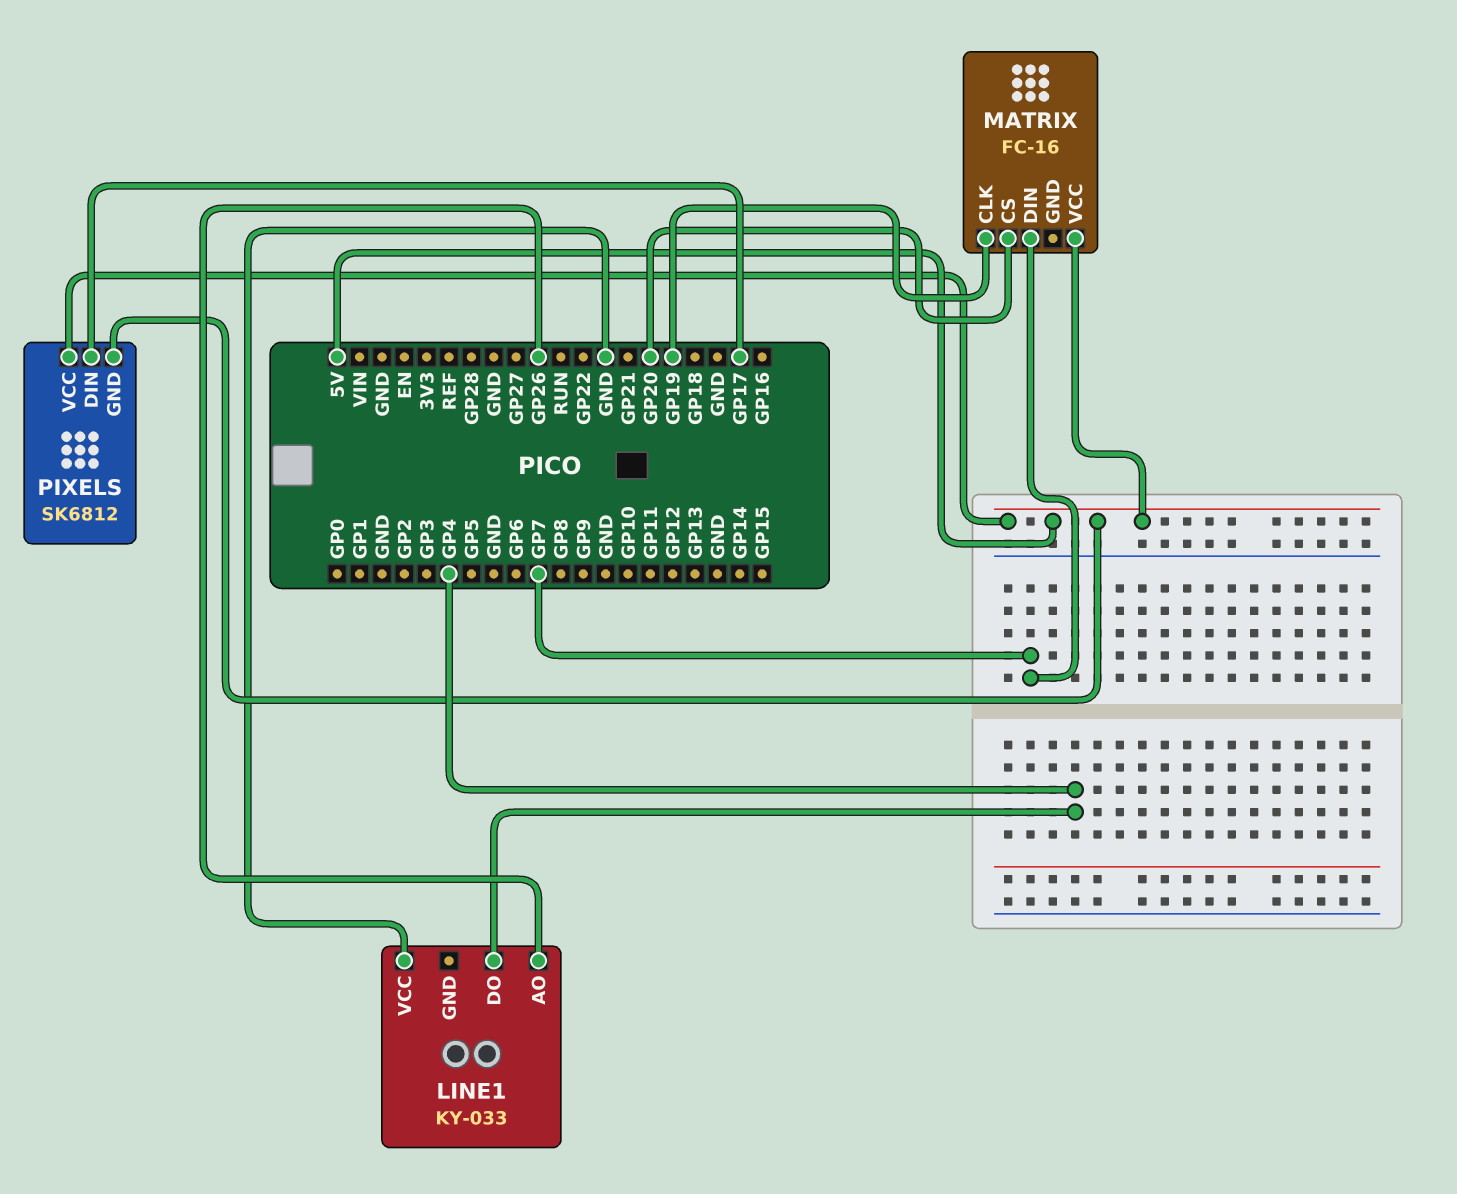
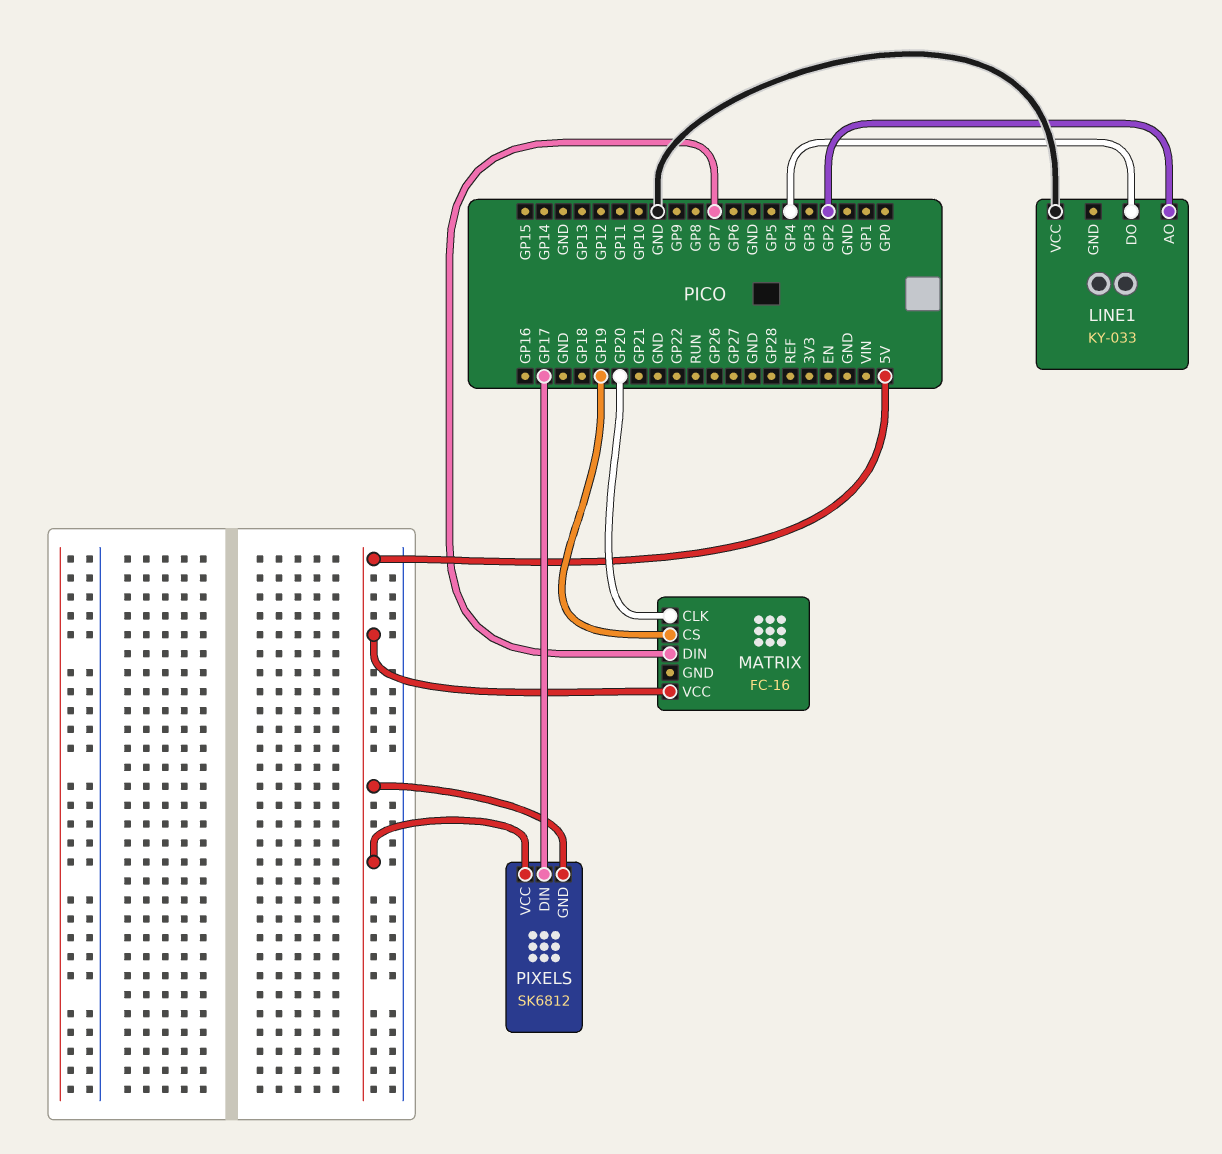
LINE1 pin AO: GP26 -> GP2
MATRIX pin CLK: GP19 -> GP20
MATRIX pin CS: GP20 -> GP19

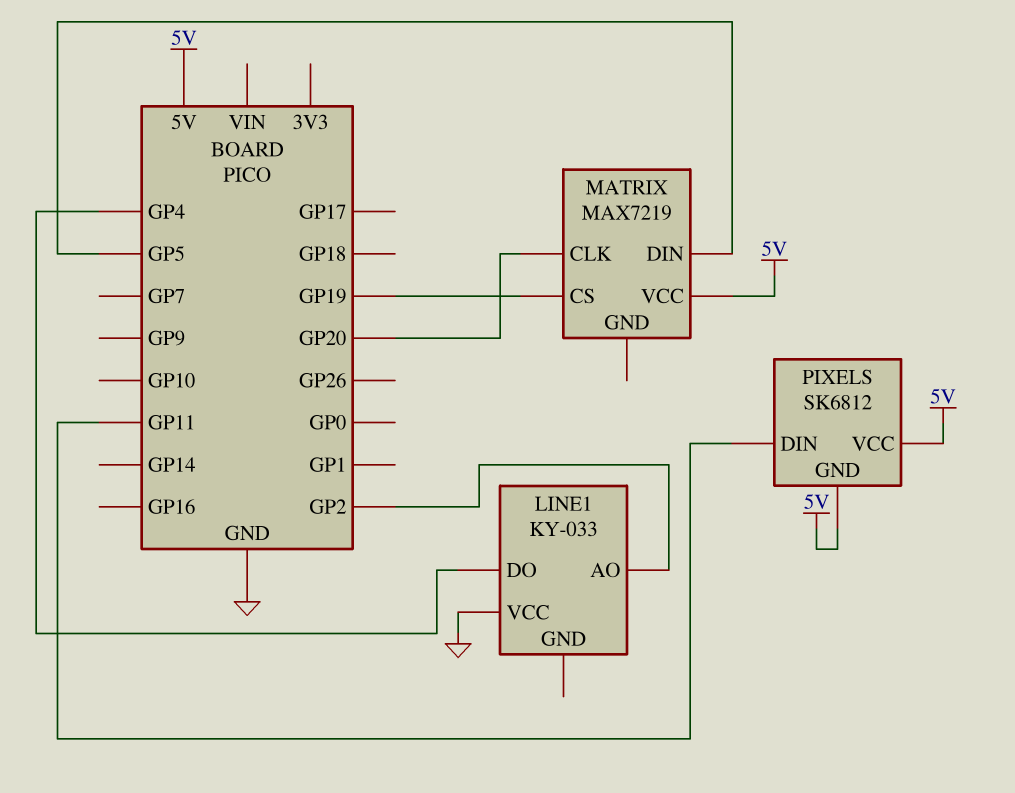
MATRIX: FC-16 -> MAX7219
MATRIX pin DIN: GP7 -> GP5
PIXELS pin DIN: GP17 -> GP11

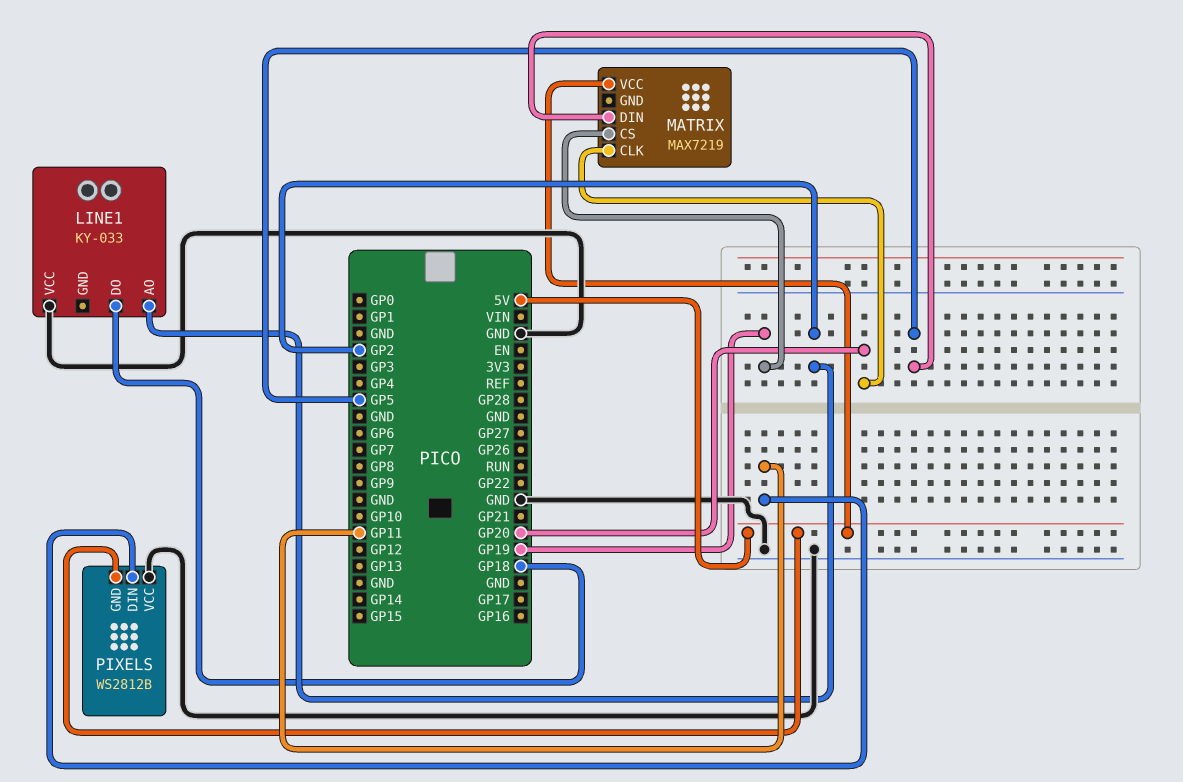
LINE1 pin DO: GP4 -> GP18
PIXELS: SK6812 -> WS2812B
PIXELS pin VCC: 5V -> GND

